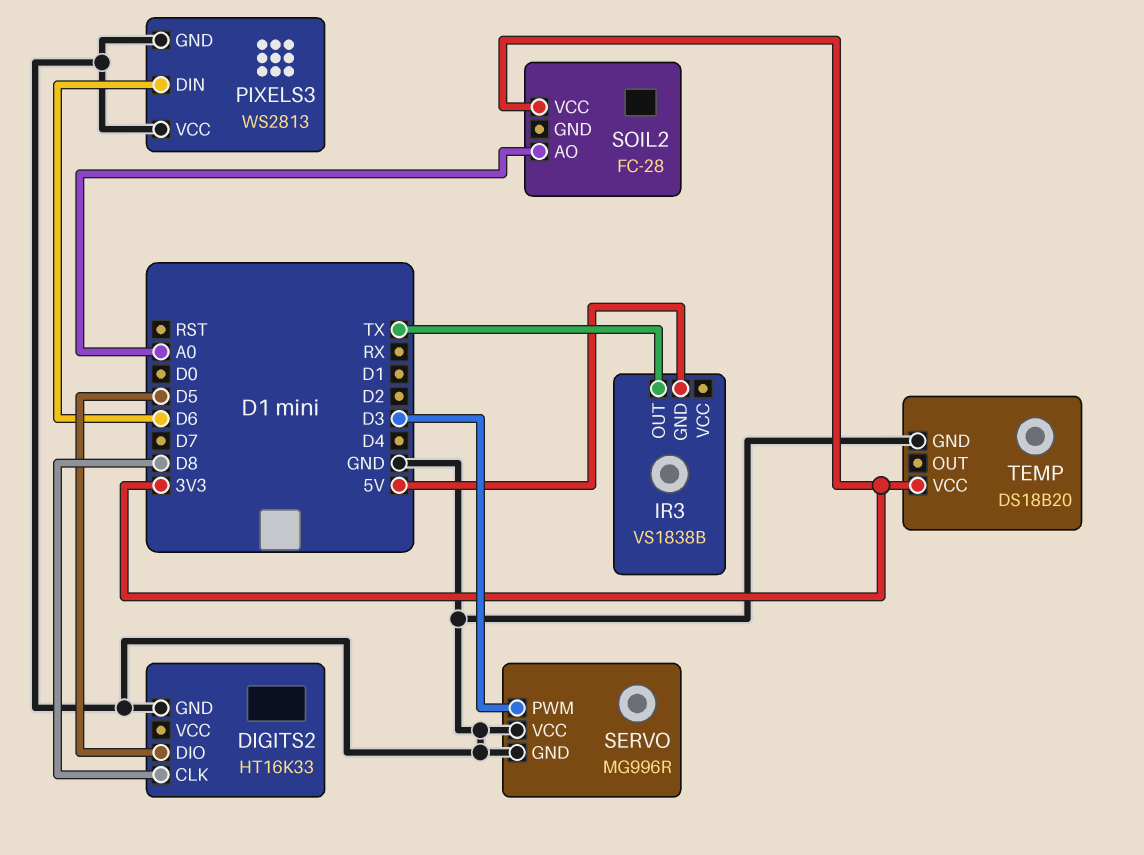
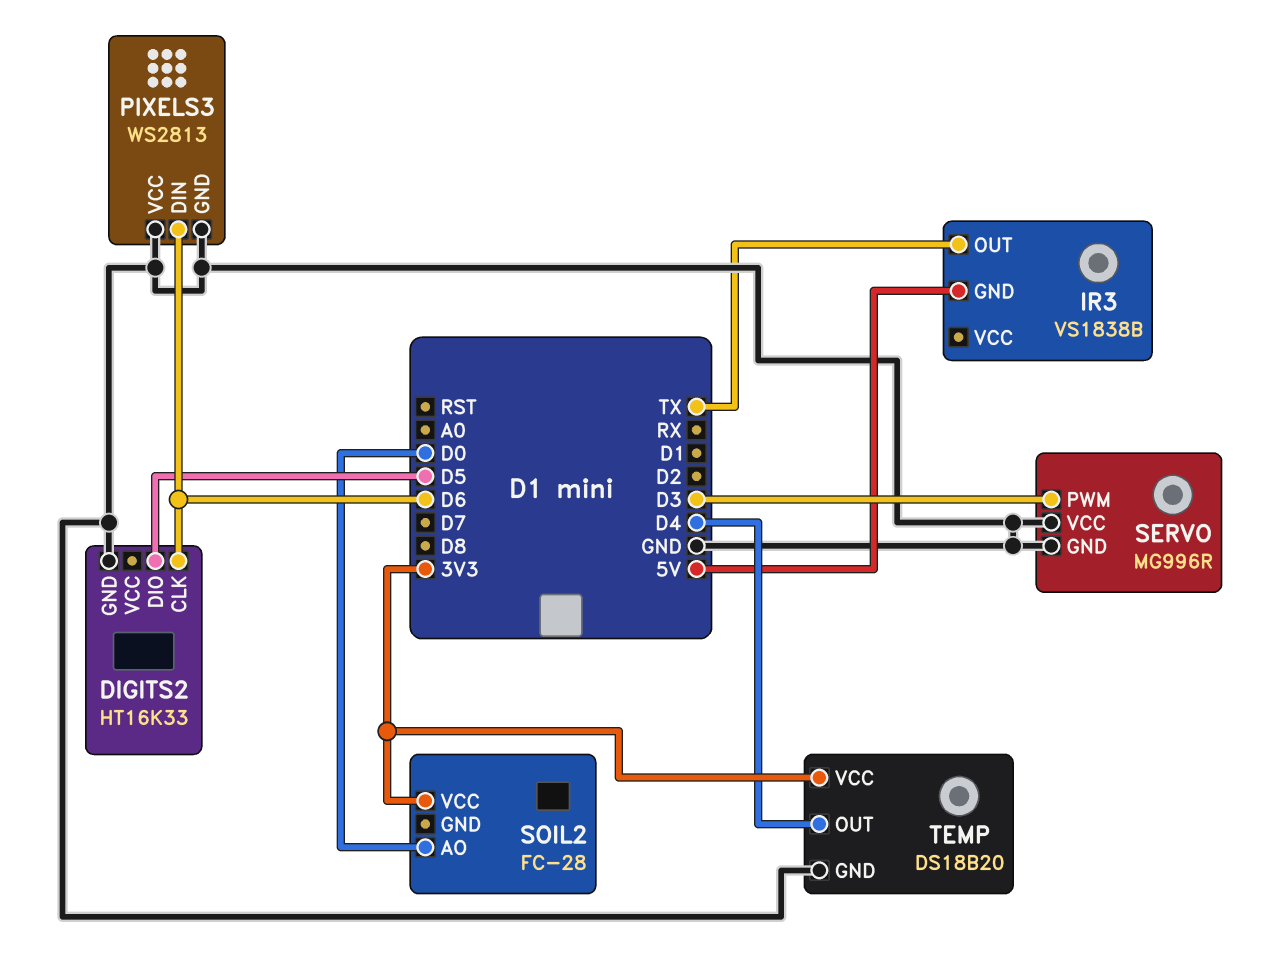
DIGITS2 pin CLK: D8 -> D6
SOIL2 pin AO: A0 -> D0
TEMP pin OUT: none -> D4

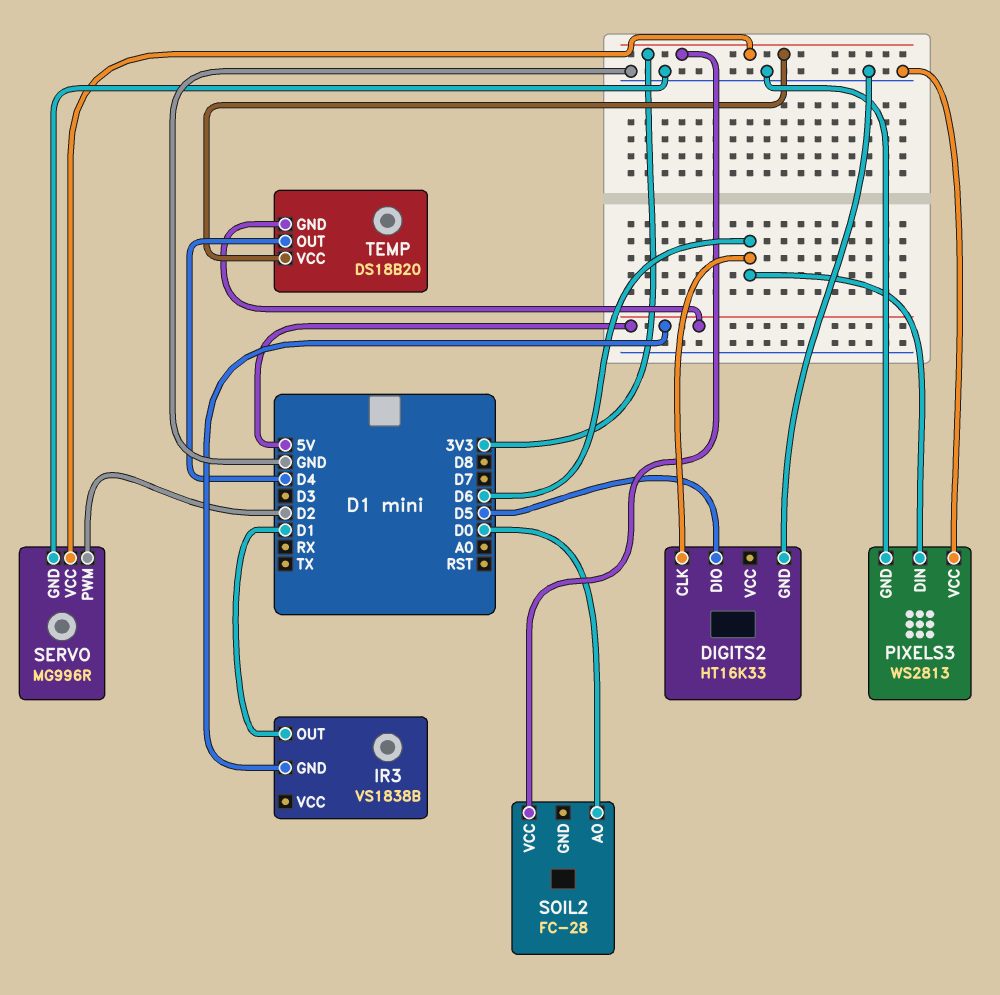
IR3 pin OUT: TX -> D1
SERVO pin PWM: D3 -> D2
SERVO pin VCC: GND -> 3V3
TEMP pin GND: GND -> 5V

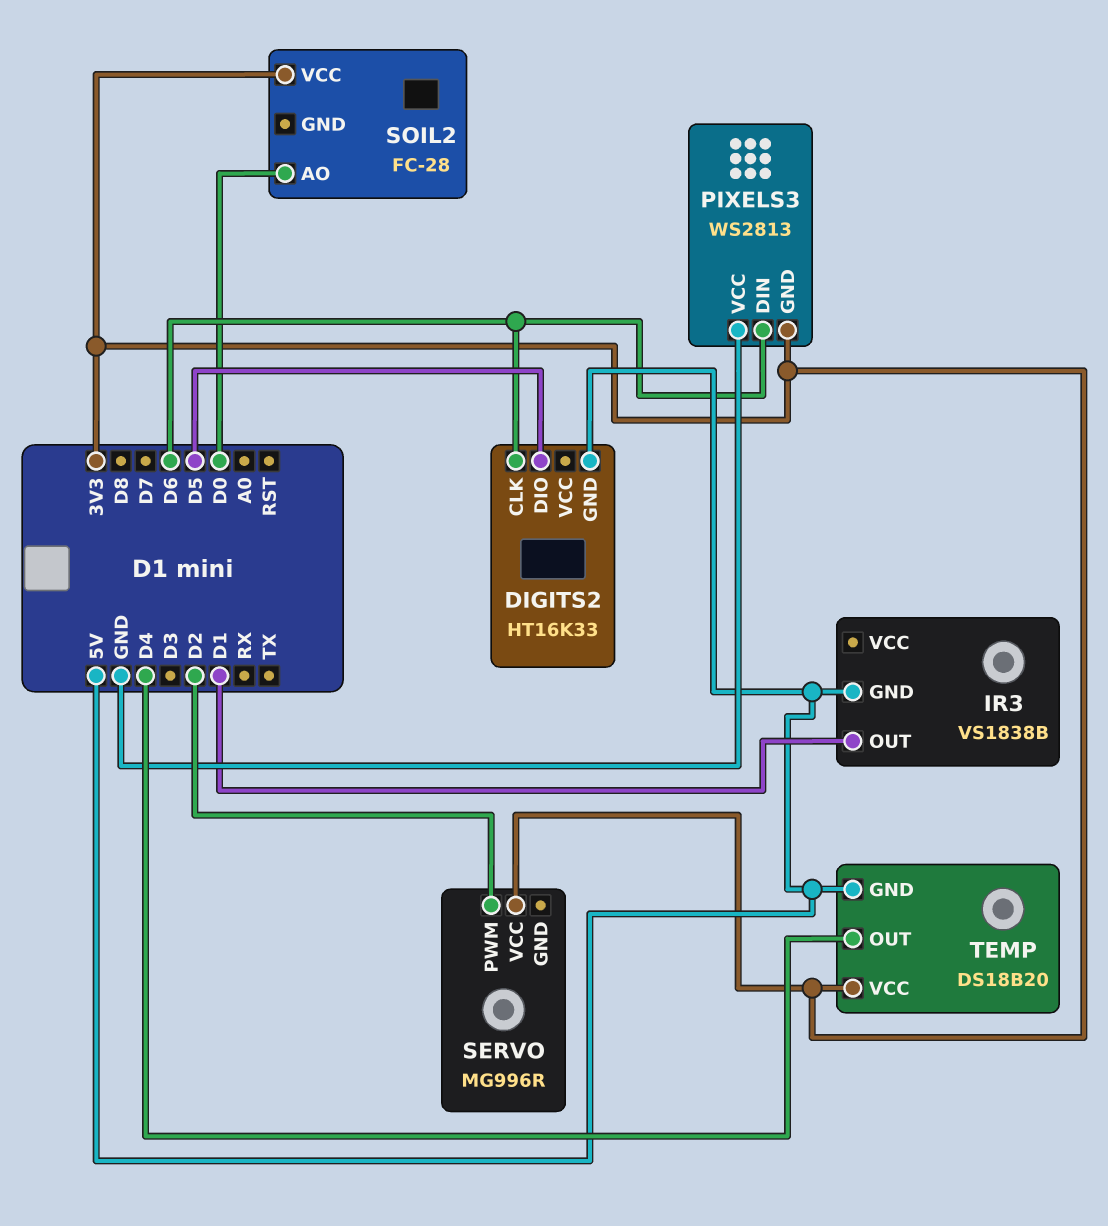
DIGITS2 pin GND: GND -> 5V
PIXELS3 pin GND: GND -> 3V3
SERVO pin GND: GND -> none

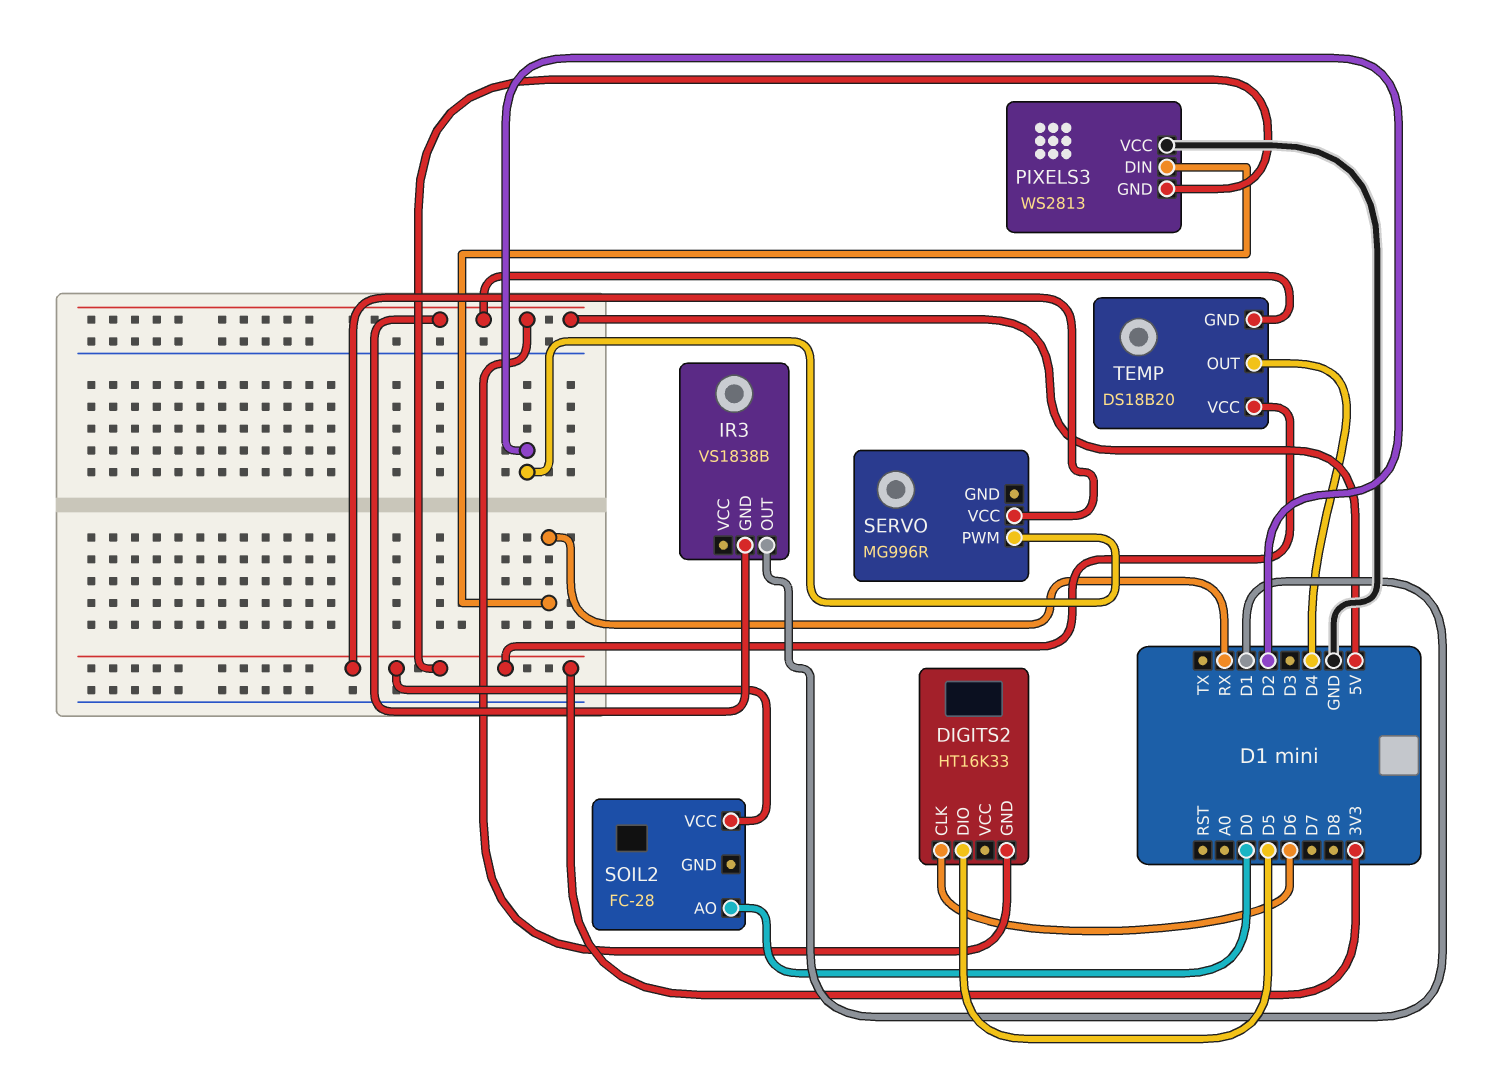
PIXELS3 pin DIN: D6 -> RX

